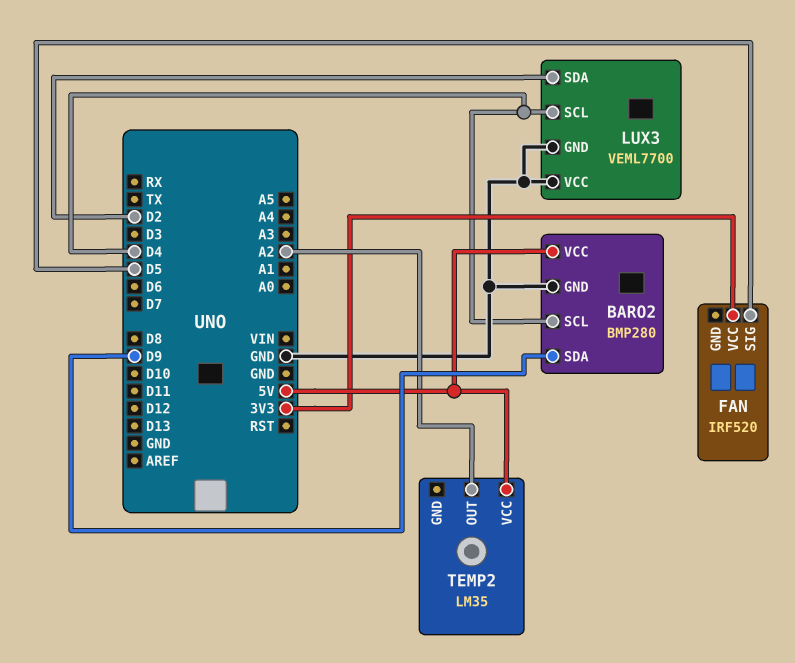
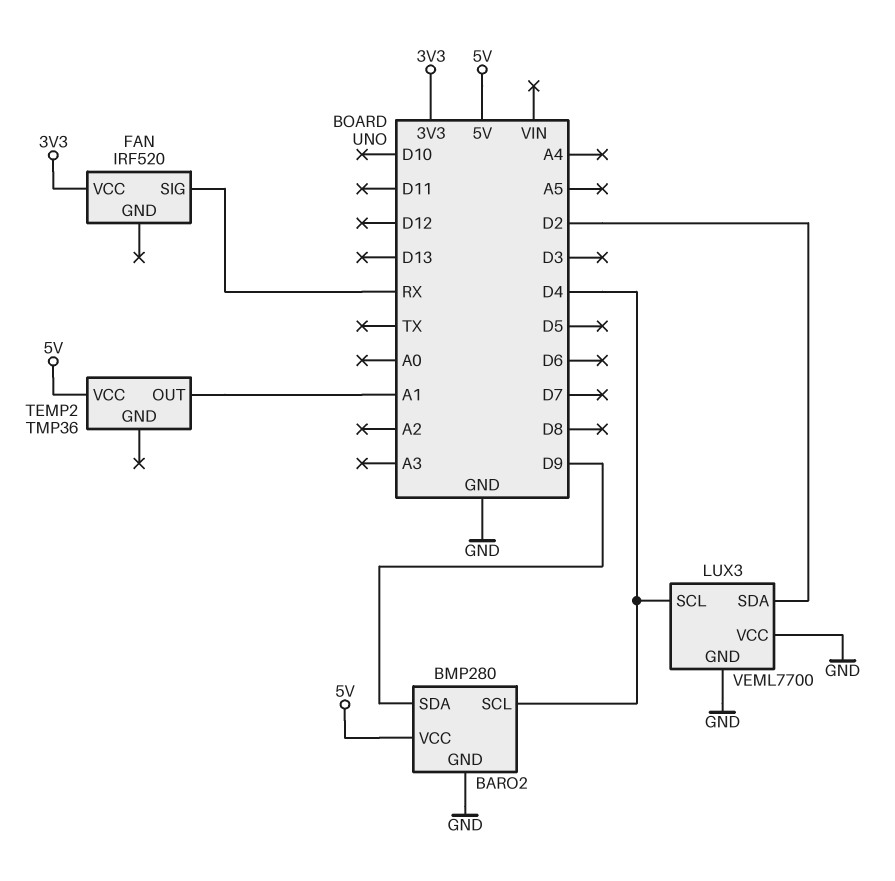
FAN pin SIG: D5 -> RX
TEMP2: LM35 -> TMP36
TEMP2 pin OUT: A2 -> A1

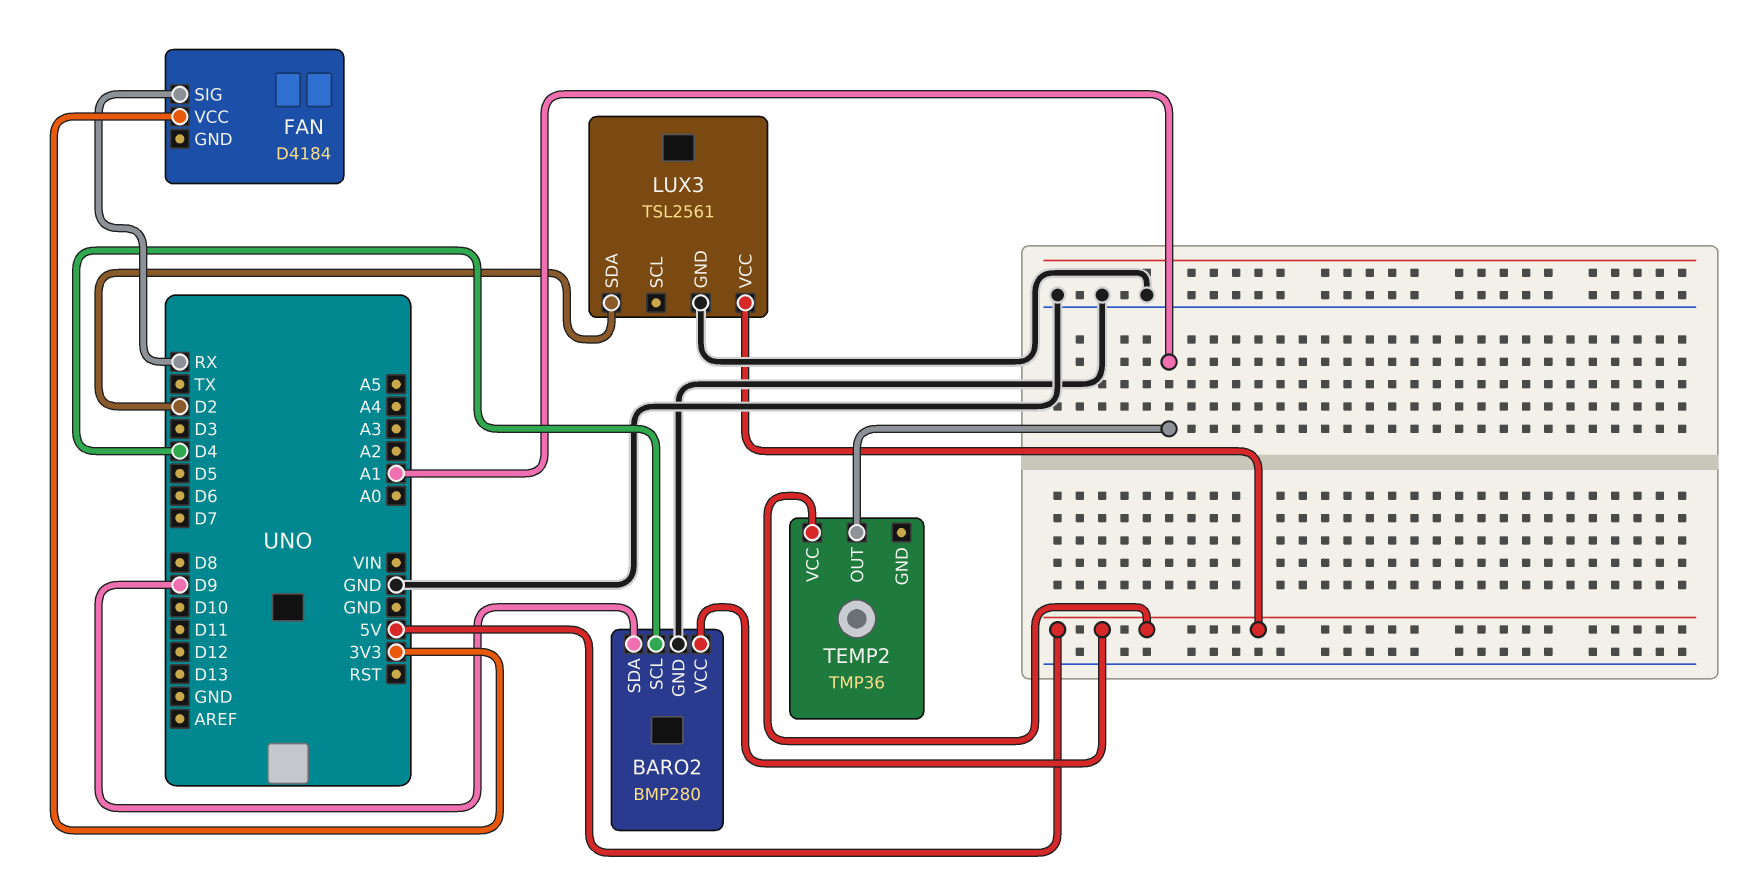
FAN: IRF520 -> D4184
LUX3: VEML7700 -> TSL2561
LUX3 pin SCL: D4 -> none
LUX3 pin VCC: GND -> 5V

